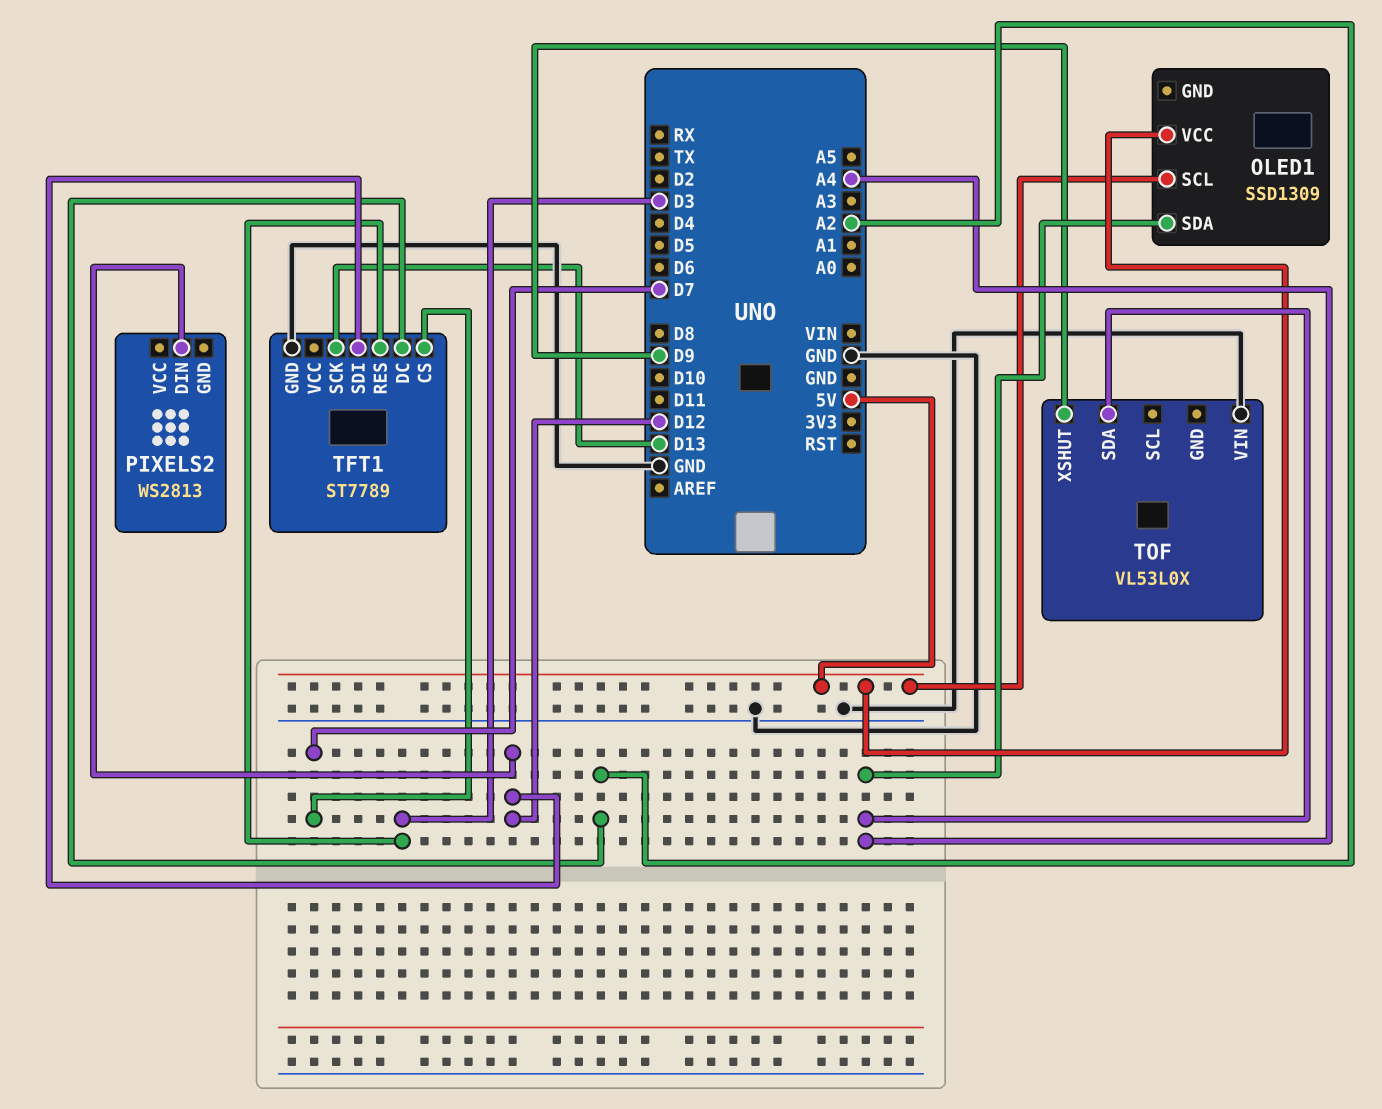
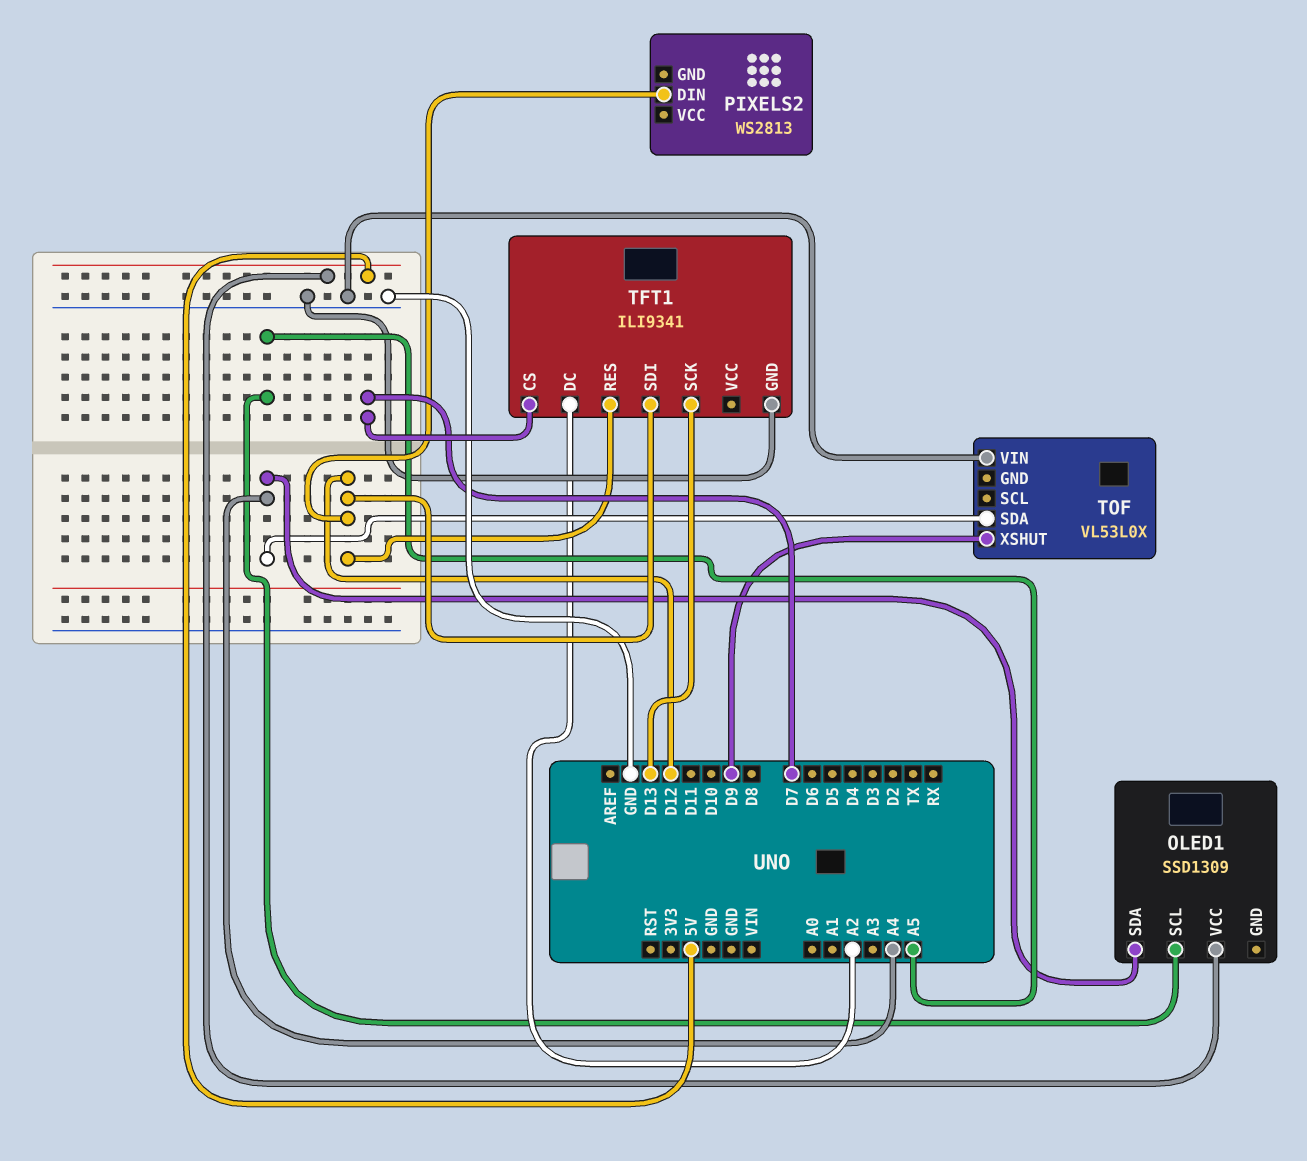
OLED1 pin SCL: 5V -> A5
TFT1: ST7789 -> ILI9341
TFT1 pin RES: D3 -> D12

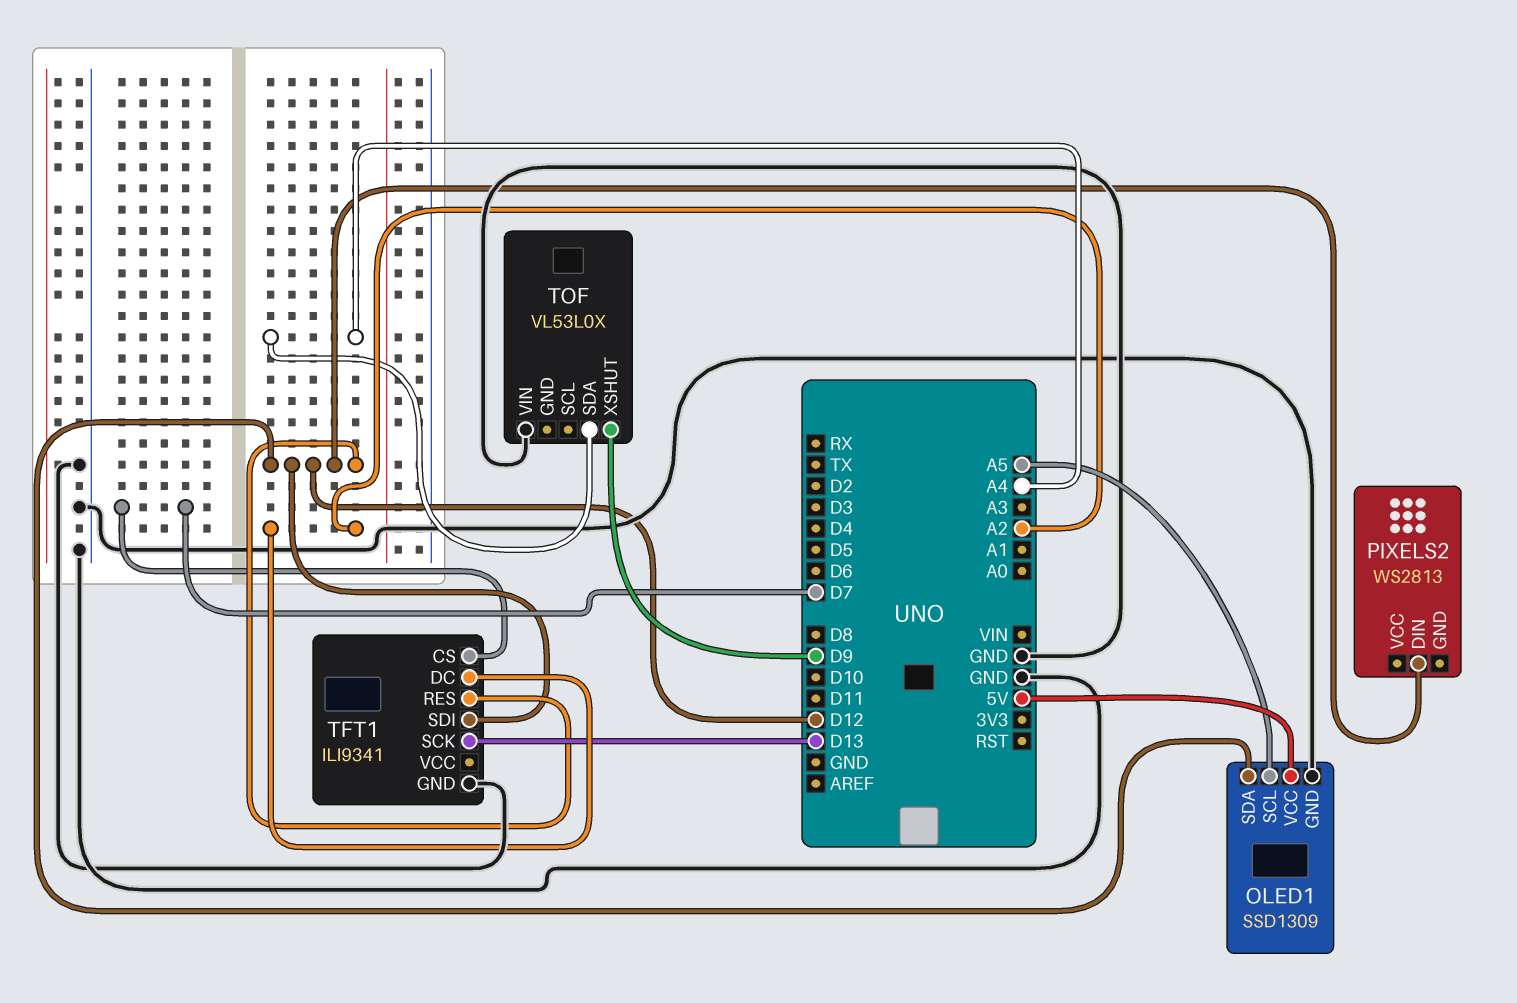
OLED1 pin GND: none -> GND
OLED1 pin SDA: A4 -> D12

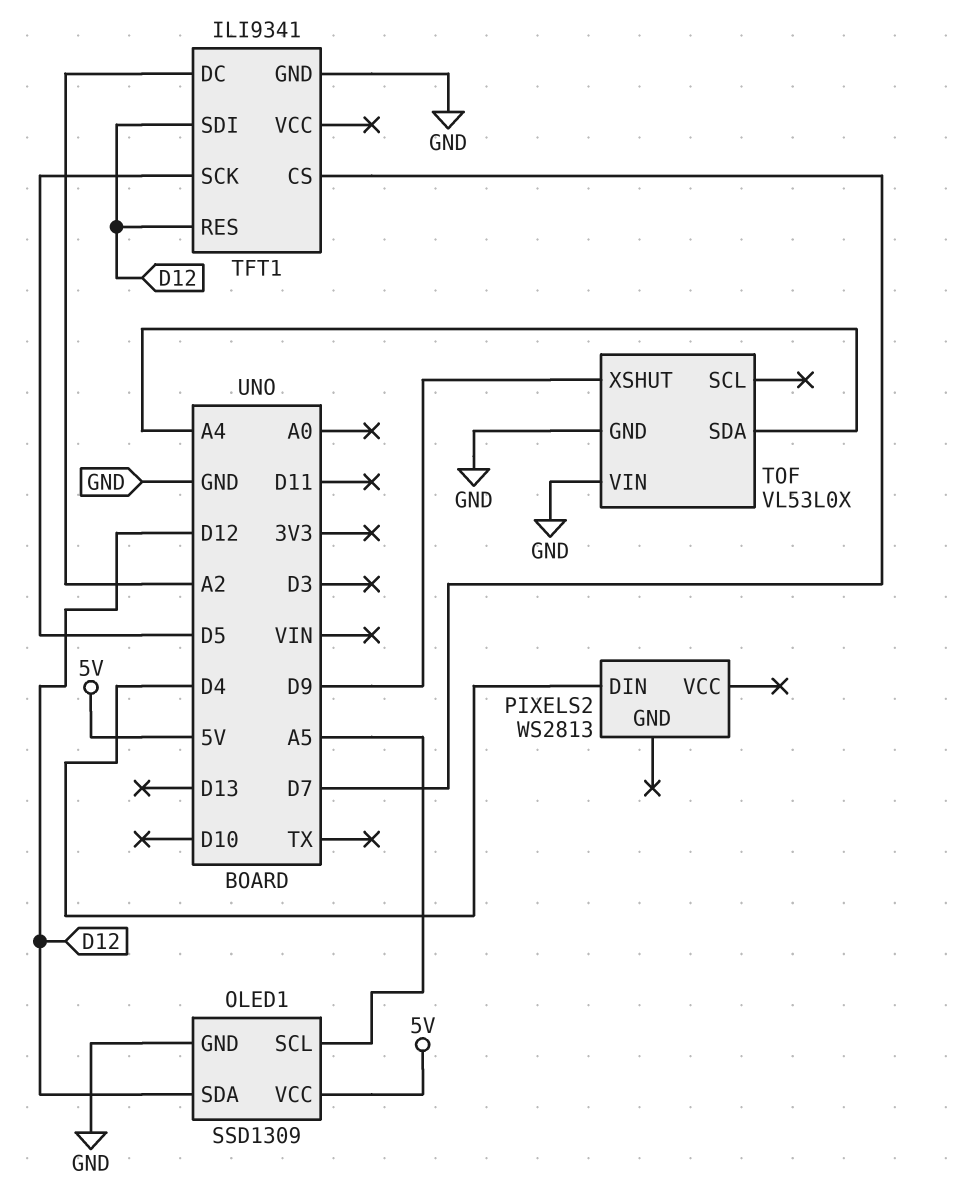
PIXELS2 pin DIN: D12 -> D4
TFT1 pin SCK: D13 -> D5
TOF pin GND: none -> GND

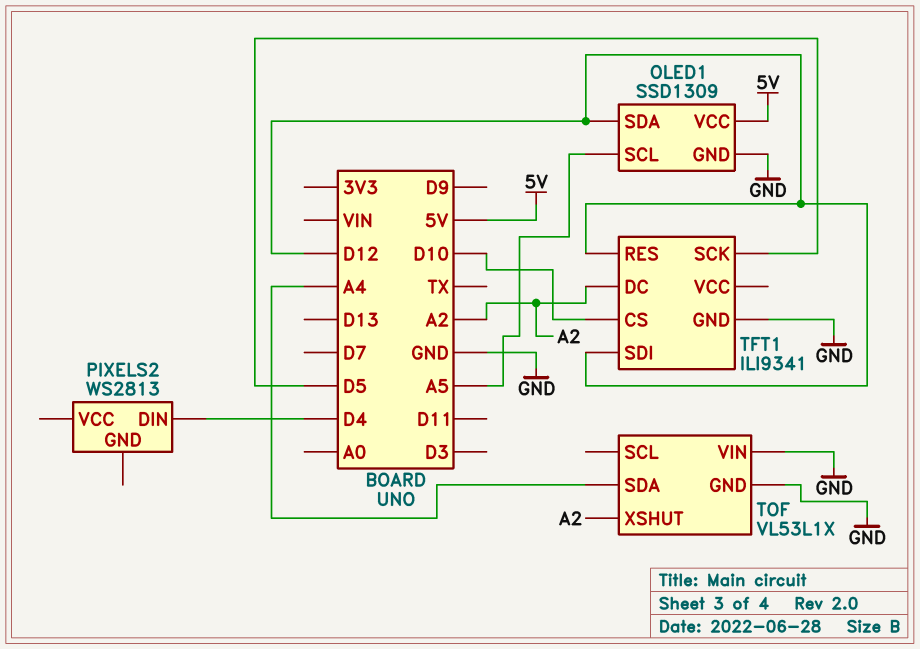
TFT1 pin CS: D7 -> D10
TOF: VL53L0X -> VL53L1X
TOF pin XSHUT: D9 -> A2

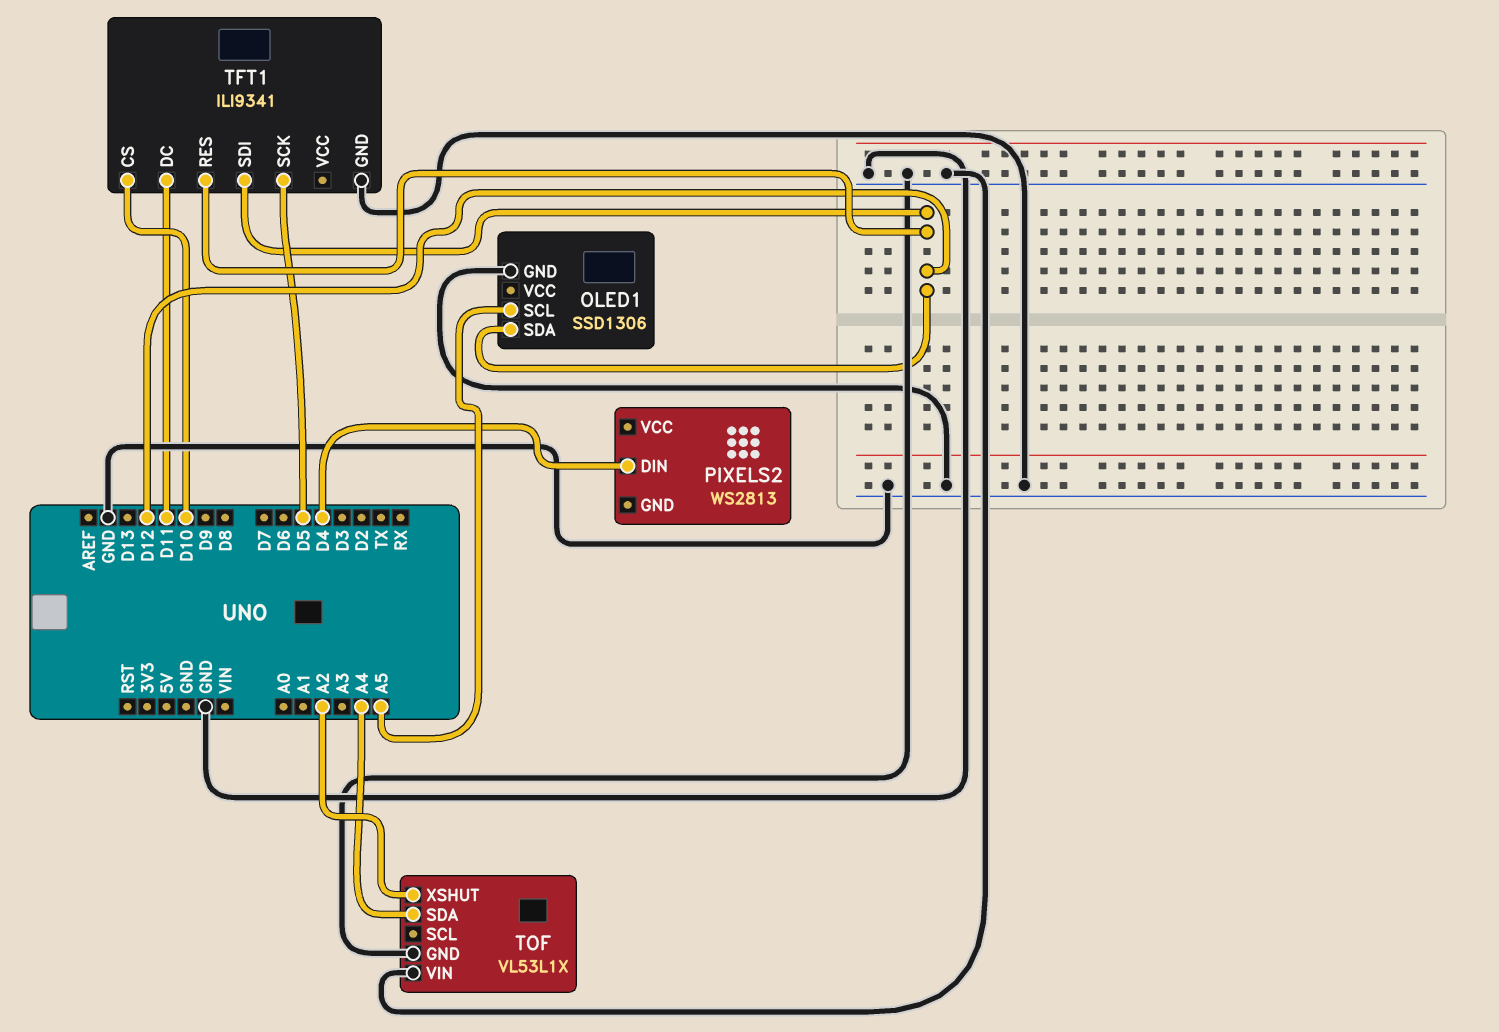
OLED1: SSD1309 -> SSD1306
OLED1 pin VCC: 5V -> none
TFT1 pin DC: A2 -> D11

